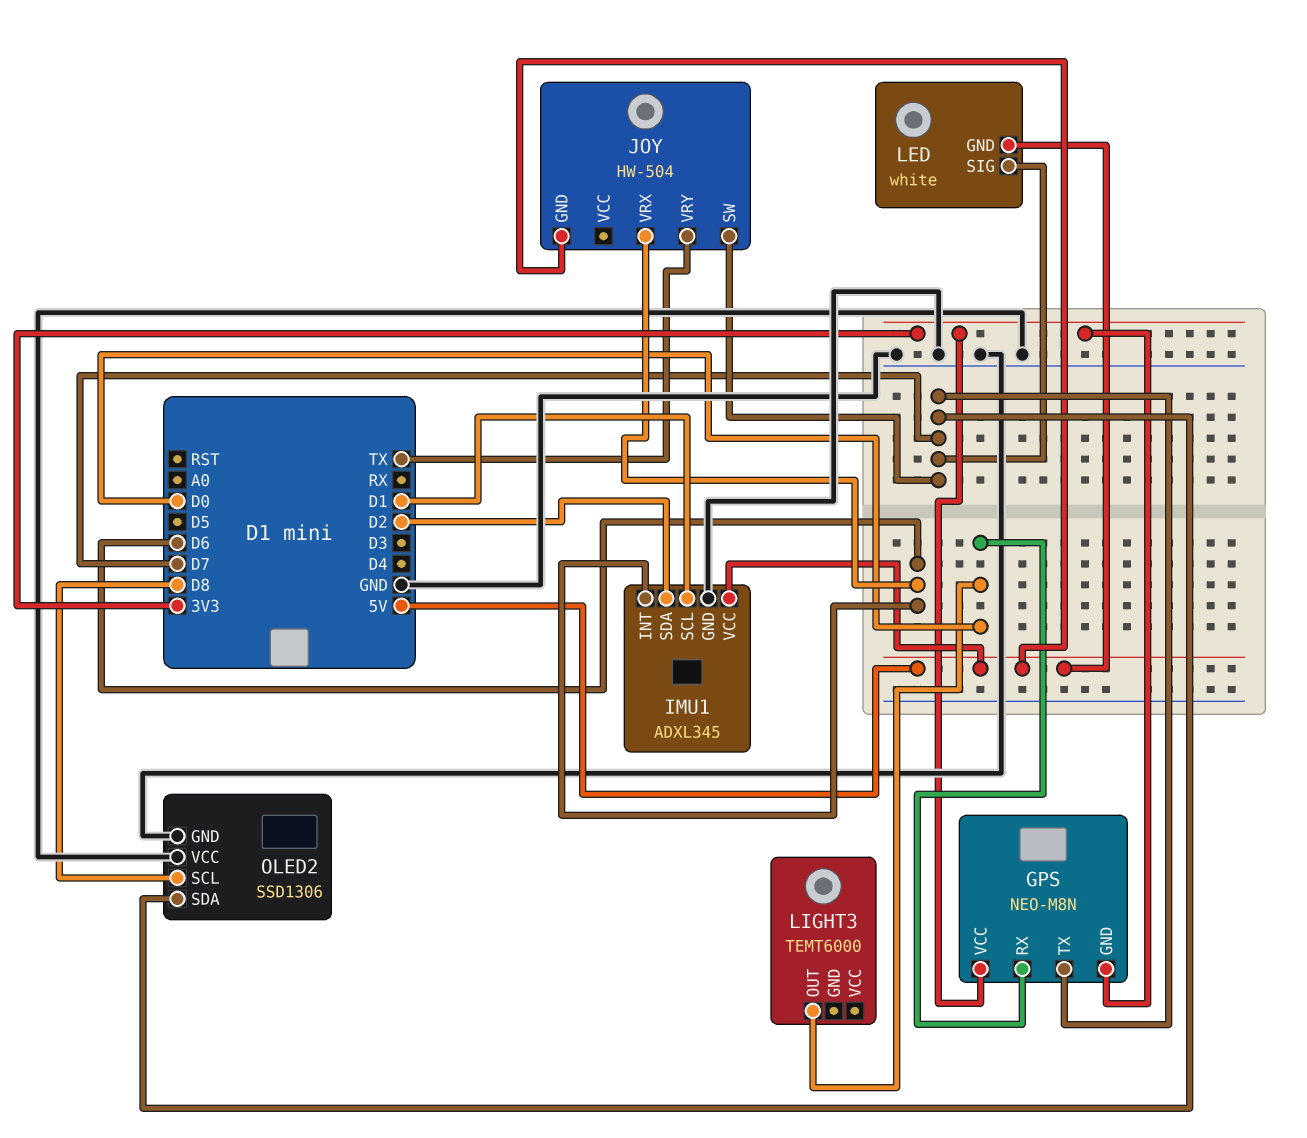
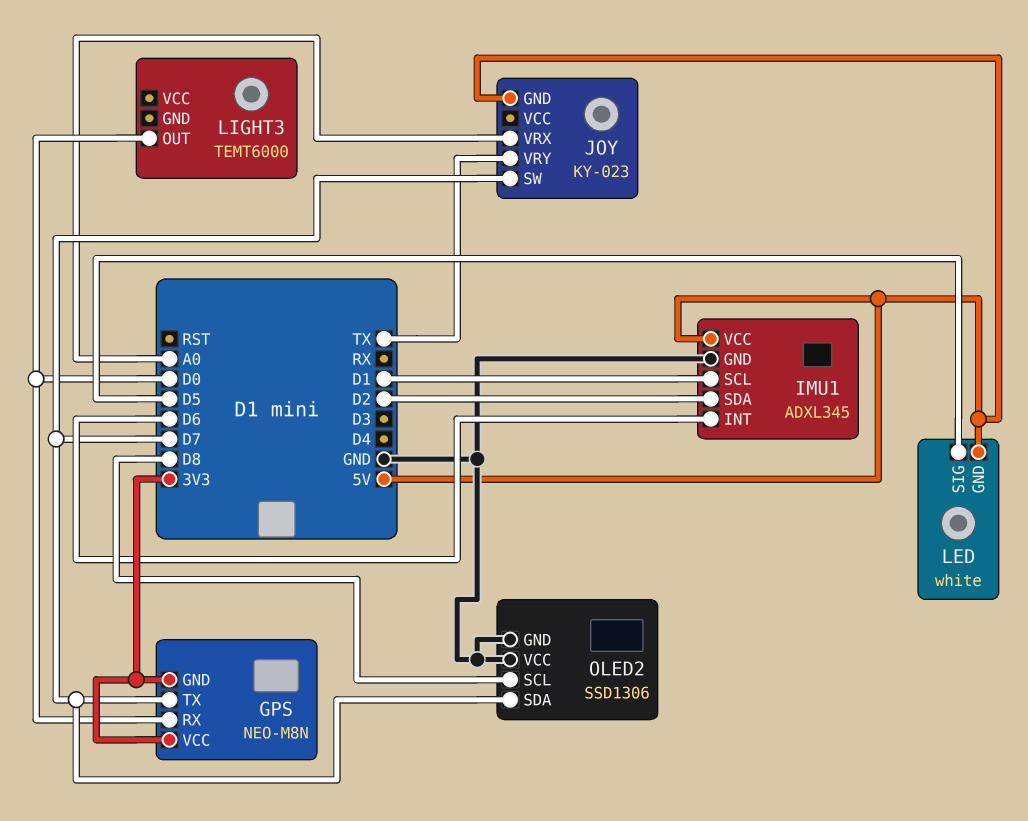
JOY: HW-504 -> KY-023
JOY pin VRX: D6 -> A0
LED pin SIG: D7 -> D5

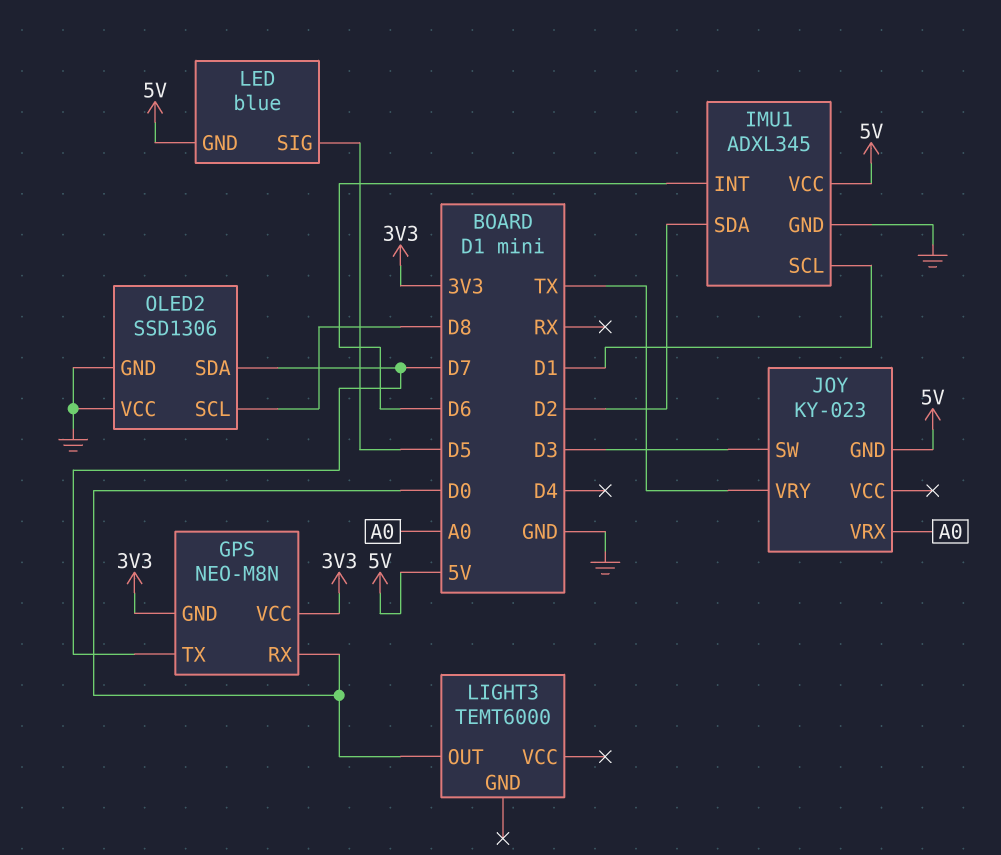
JOY pin SW: D7 -> D3
LED: white -> blue

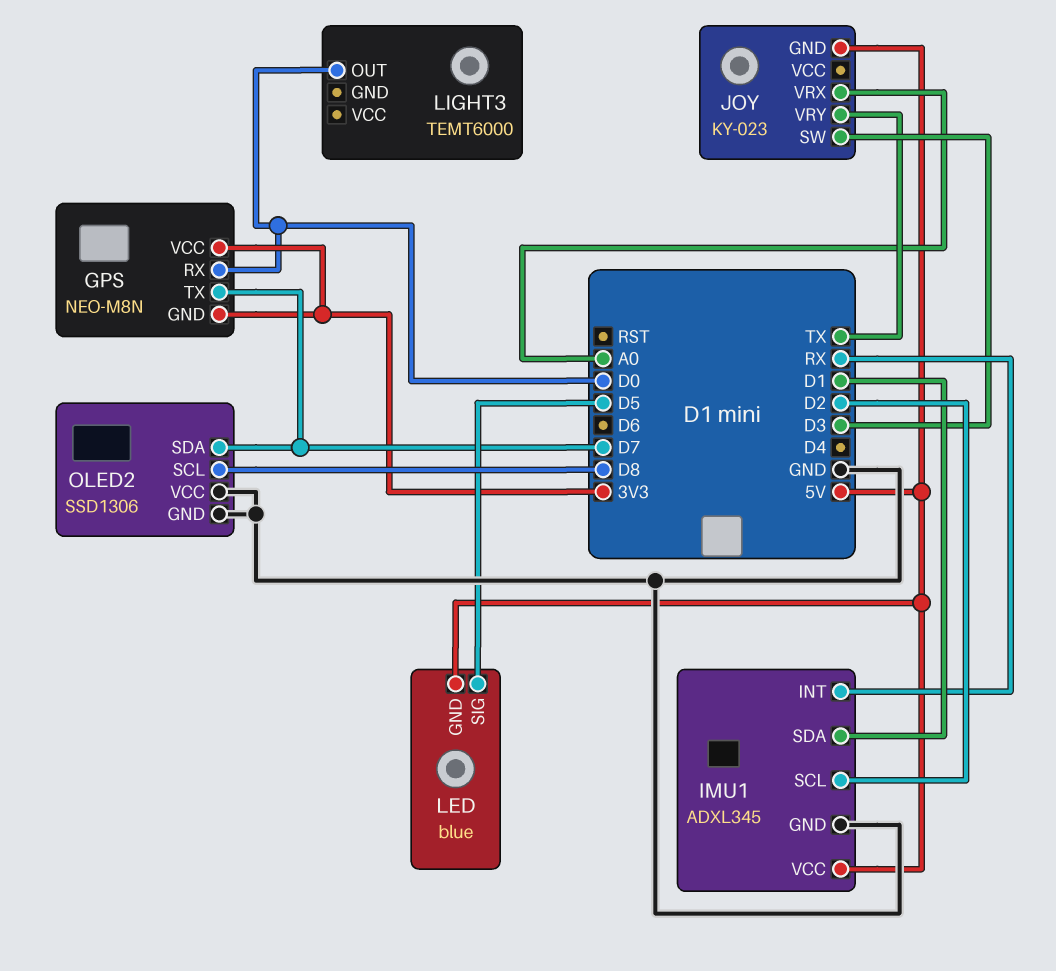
IMU1 pin INT: D6 -> RX
IMU1 pin SCL: D1 -> D2
IMU1 pin SDA: D2 -> D1

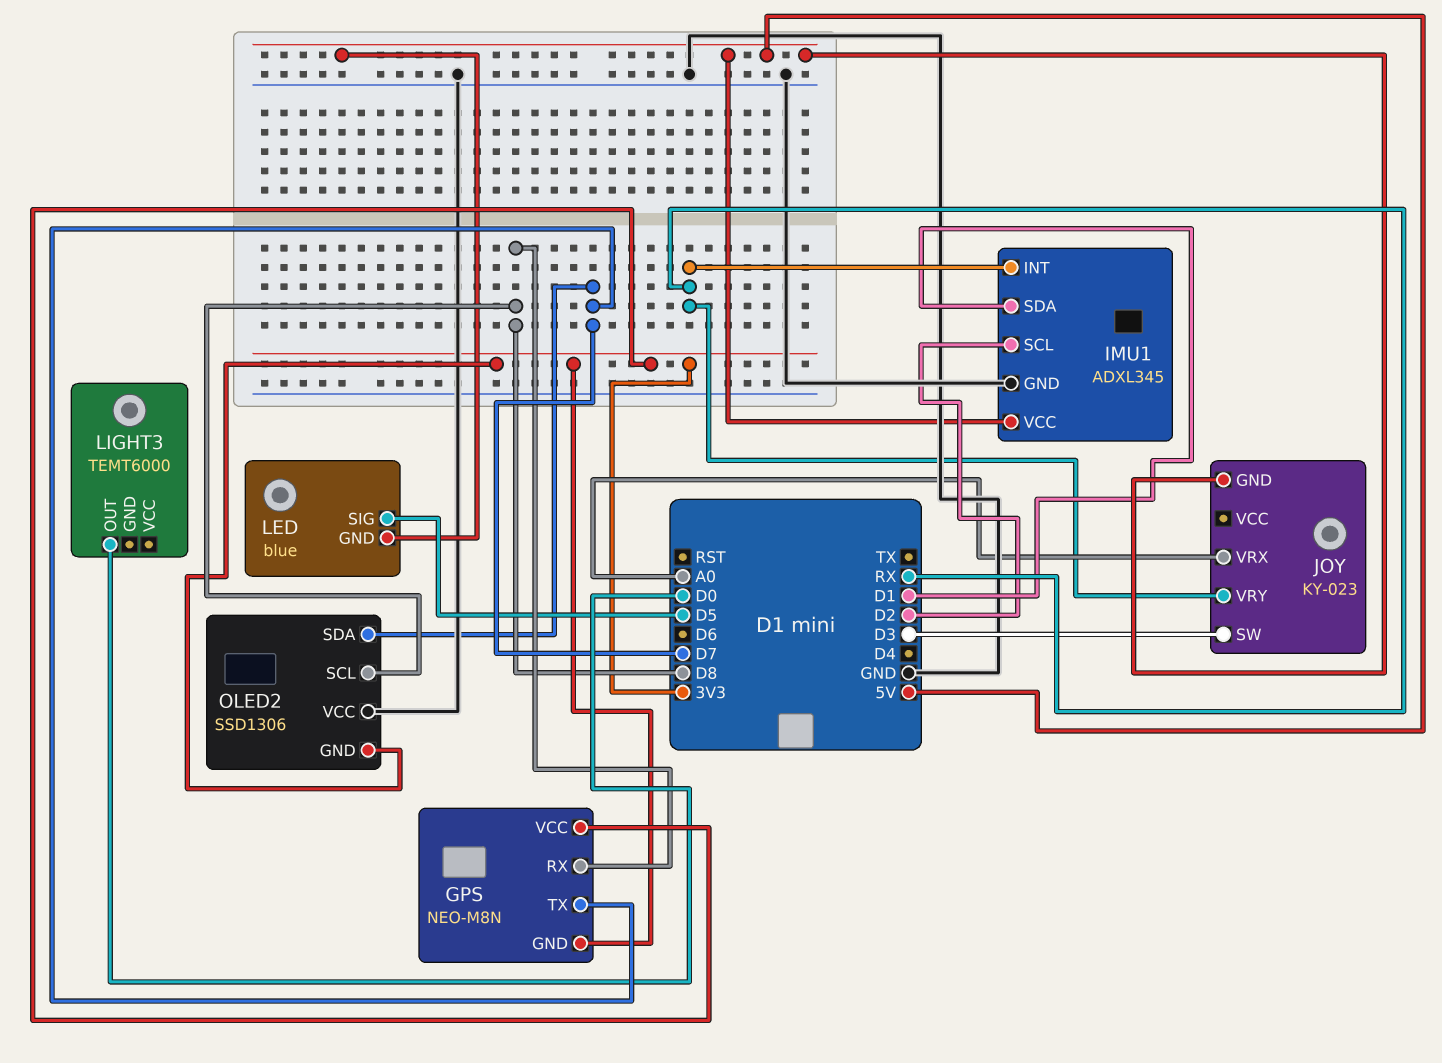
GPS pin RX: D0 -> D8
JOY pin VRY: TX -> RX
OLED2 pin GND: GND -> 3V3

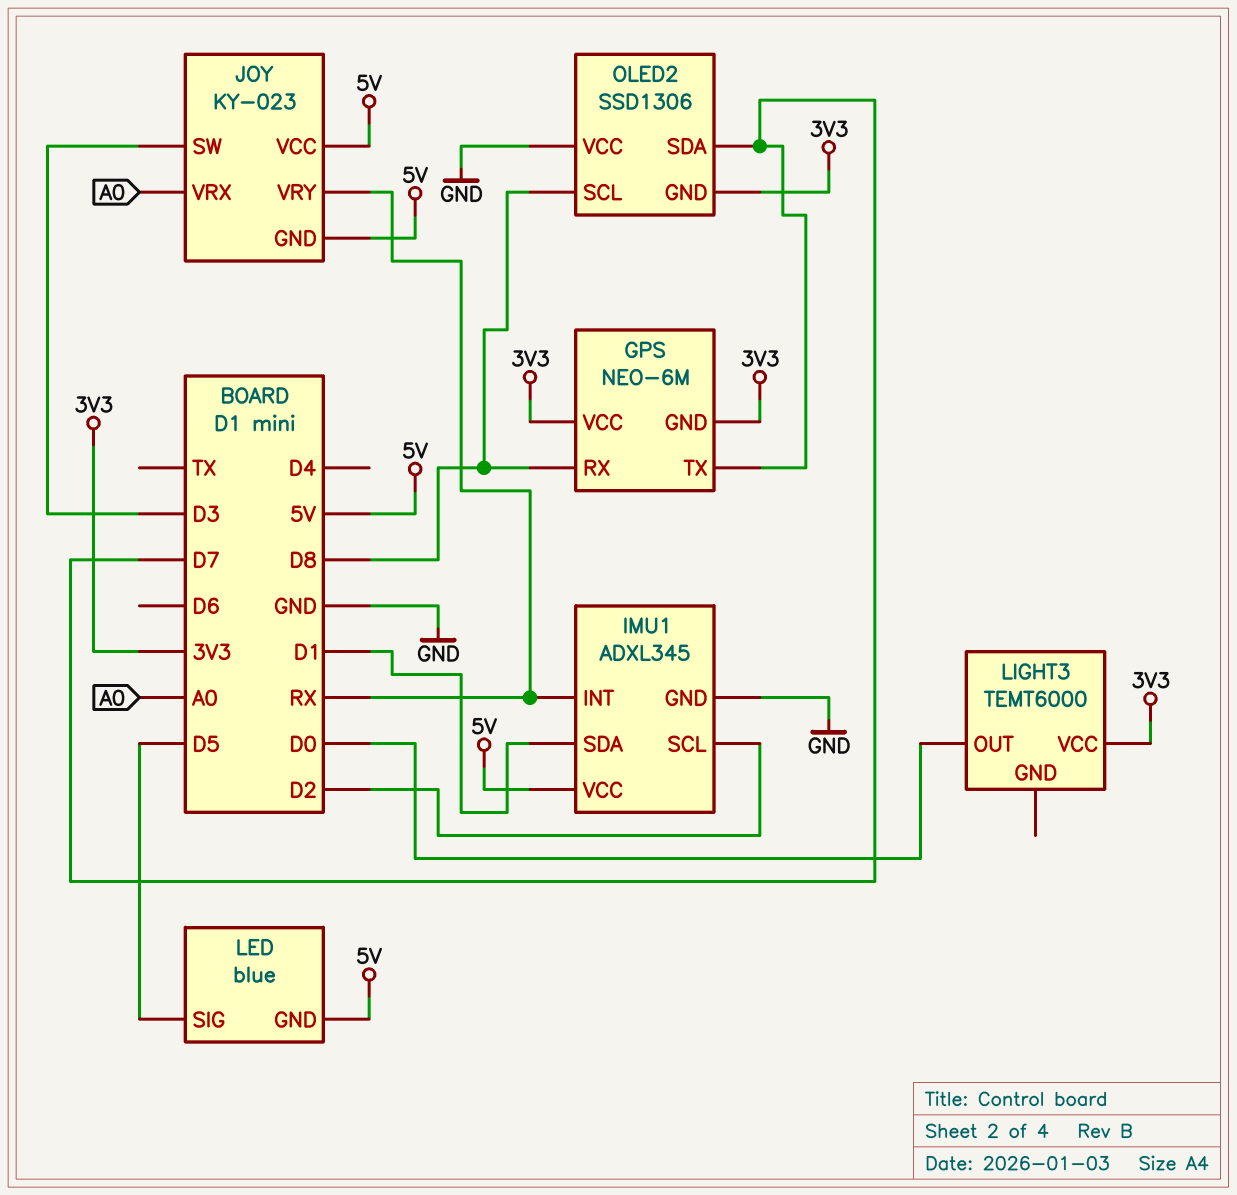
GPS: NEO-M8N -> NEO-6M
JOY pin VCC: none -> 5V
LIGHT3 pin VCC: none -> 3V3

